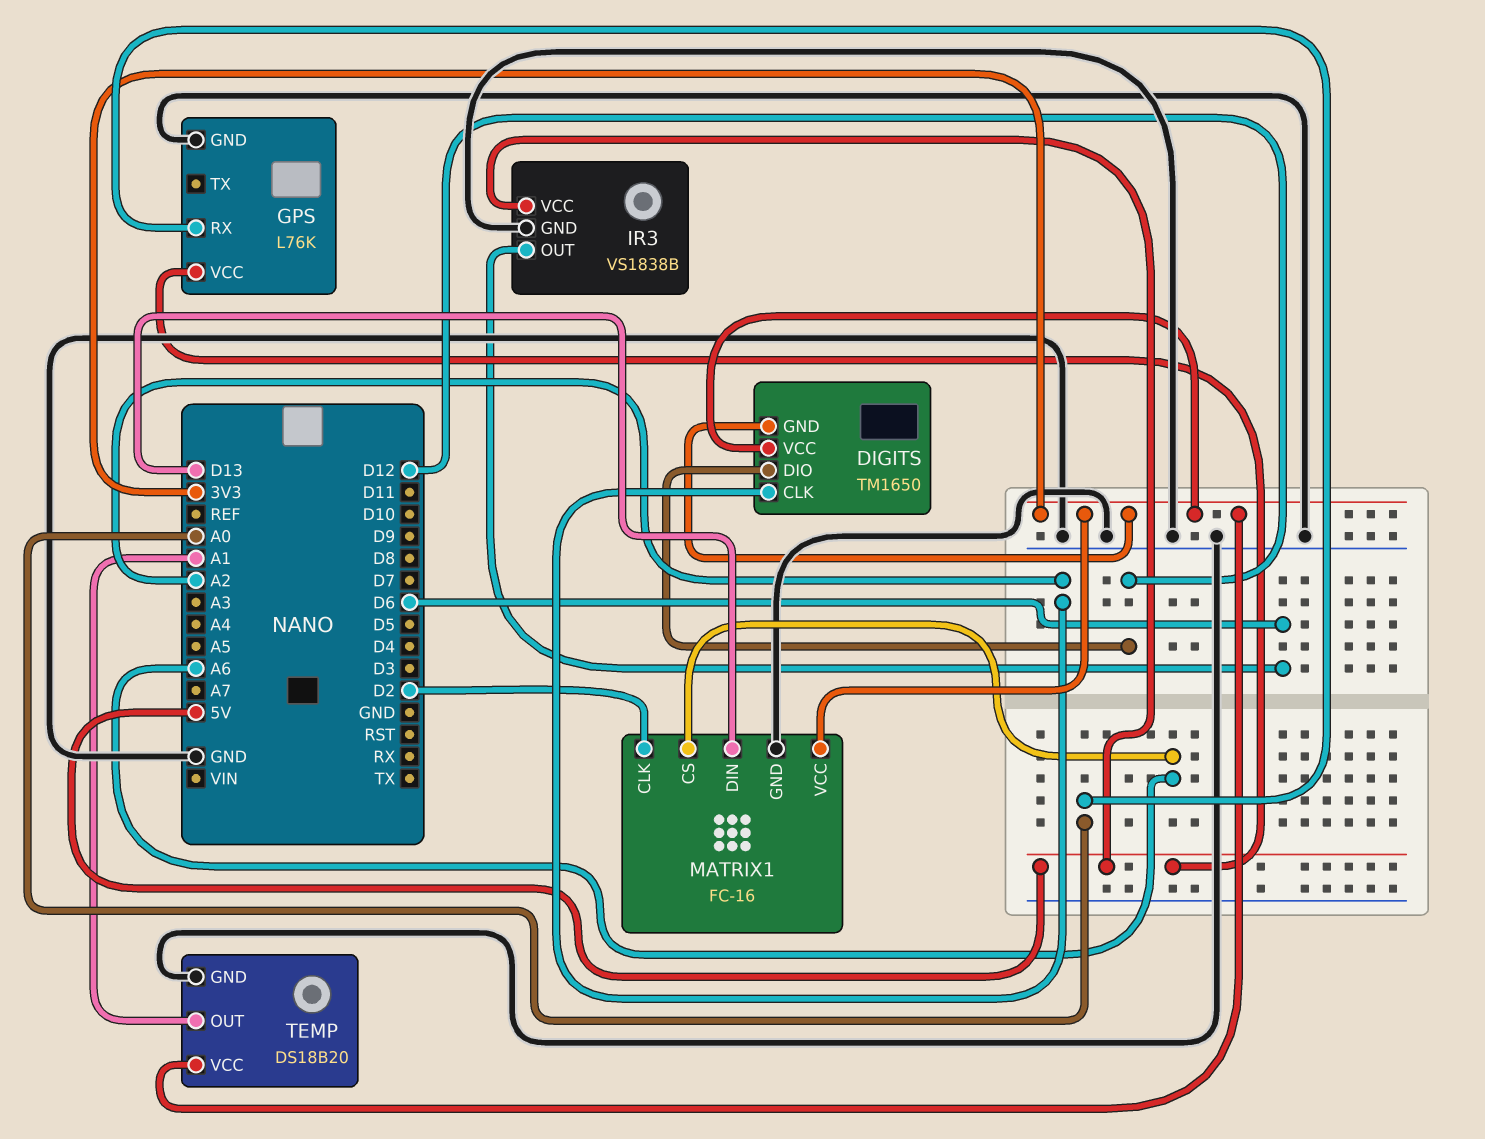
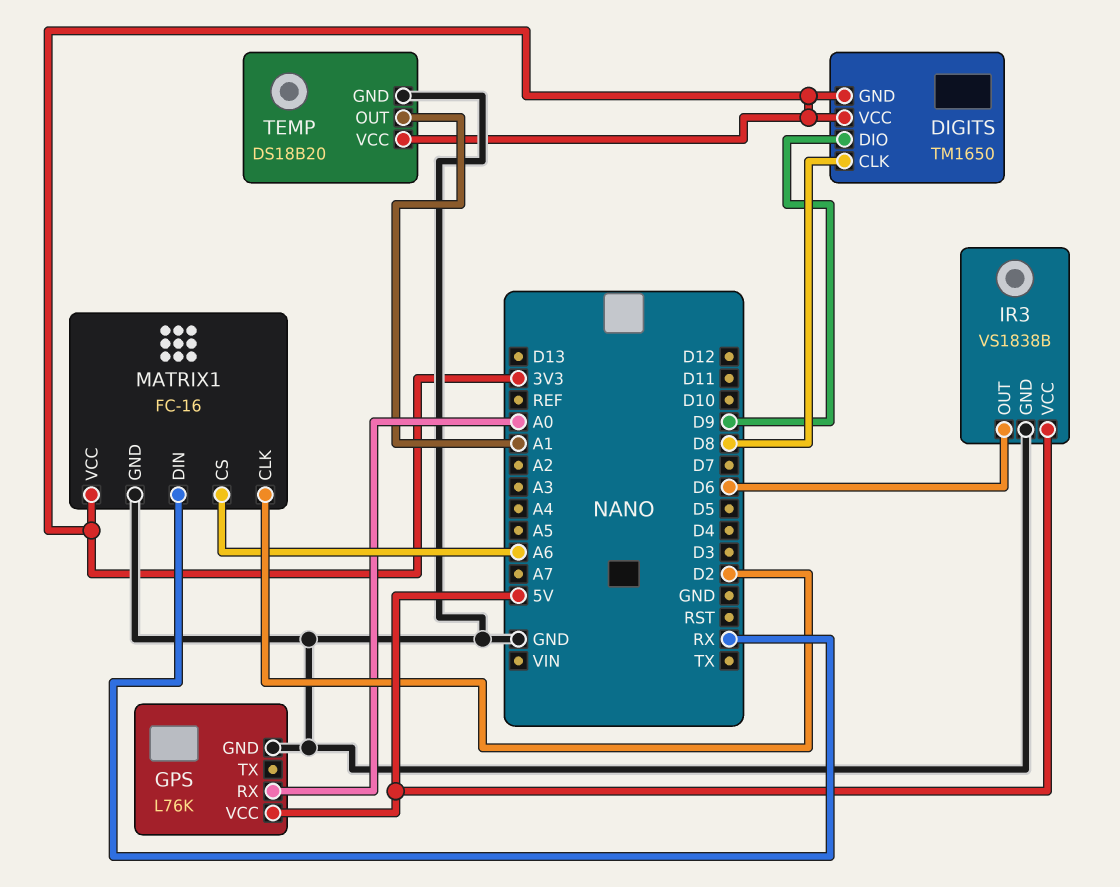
DIGITS pin CLK: A2 -> D8
DIGITS pin DIO: D12 -> D9
MATRIX1 pin DIN: D13 -> RX

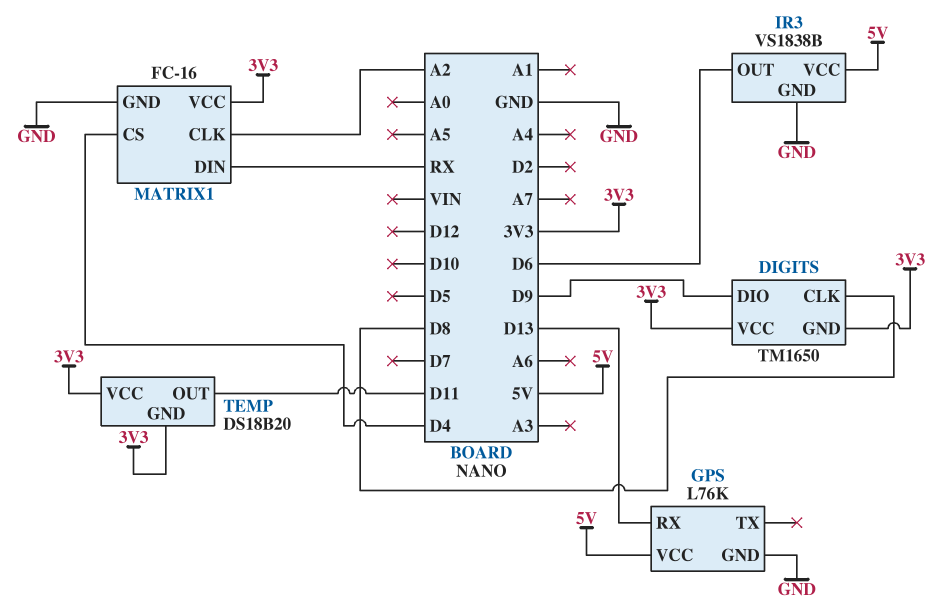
GPS pin RX: A0 -> D13
MATRIX1 pin CLK: D2 -> A2
MATRIX1 pin CS: A6 -> D4
TEMP pin GND: GND -> 3V3
TEMP pin OUT: A1 -> D11

